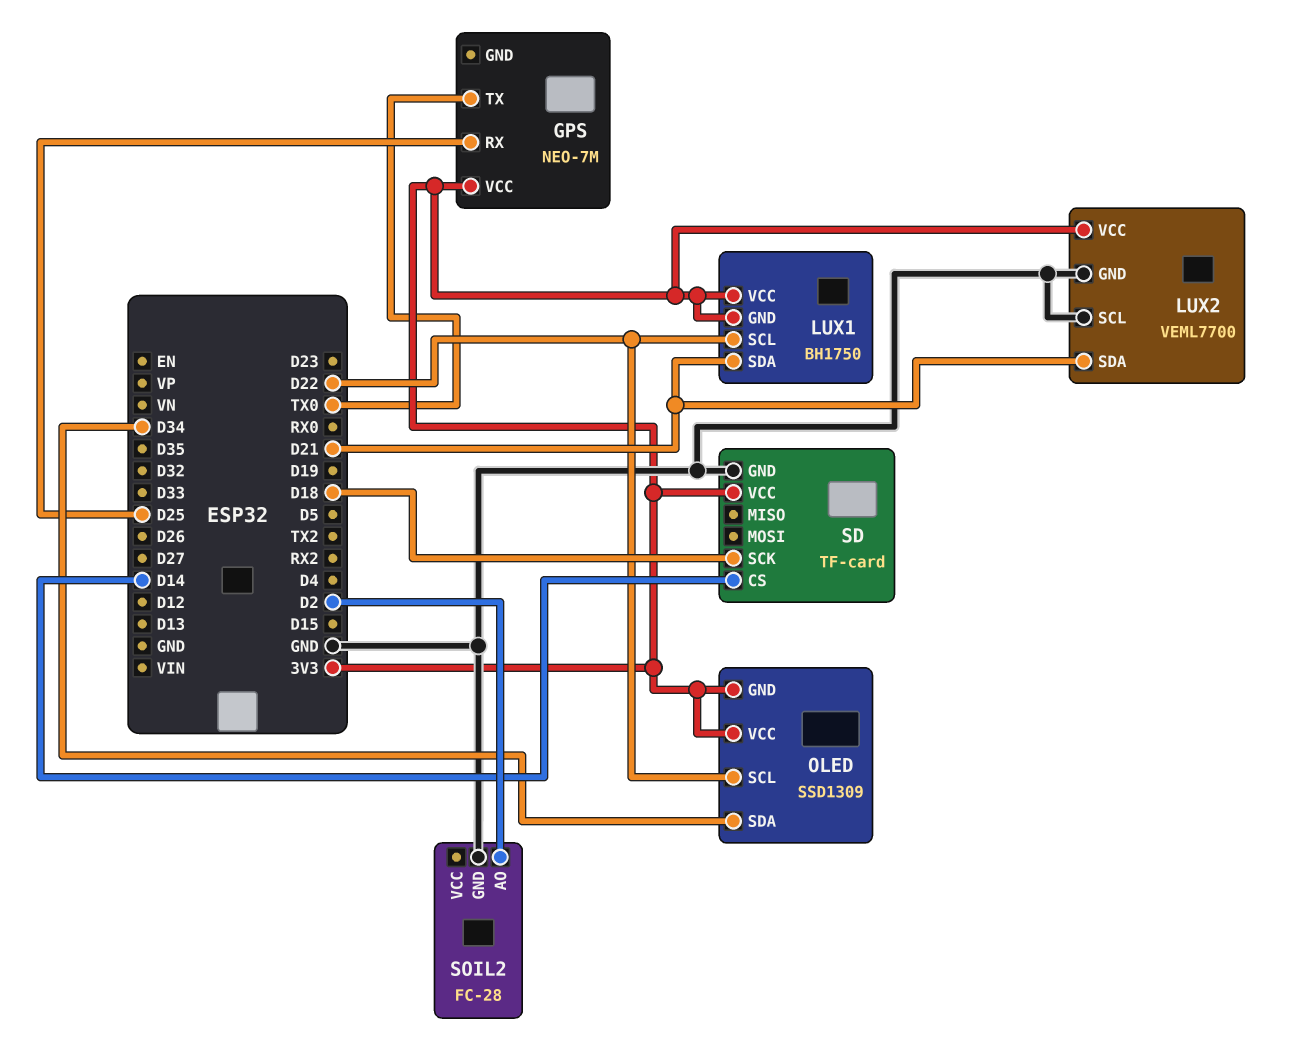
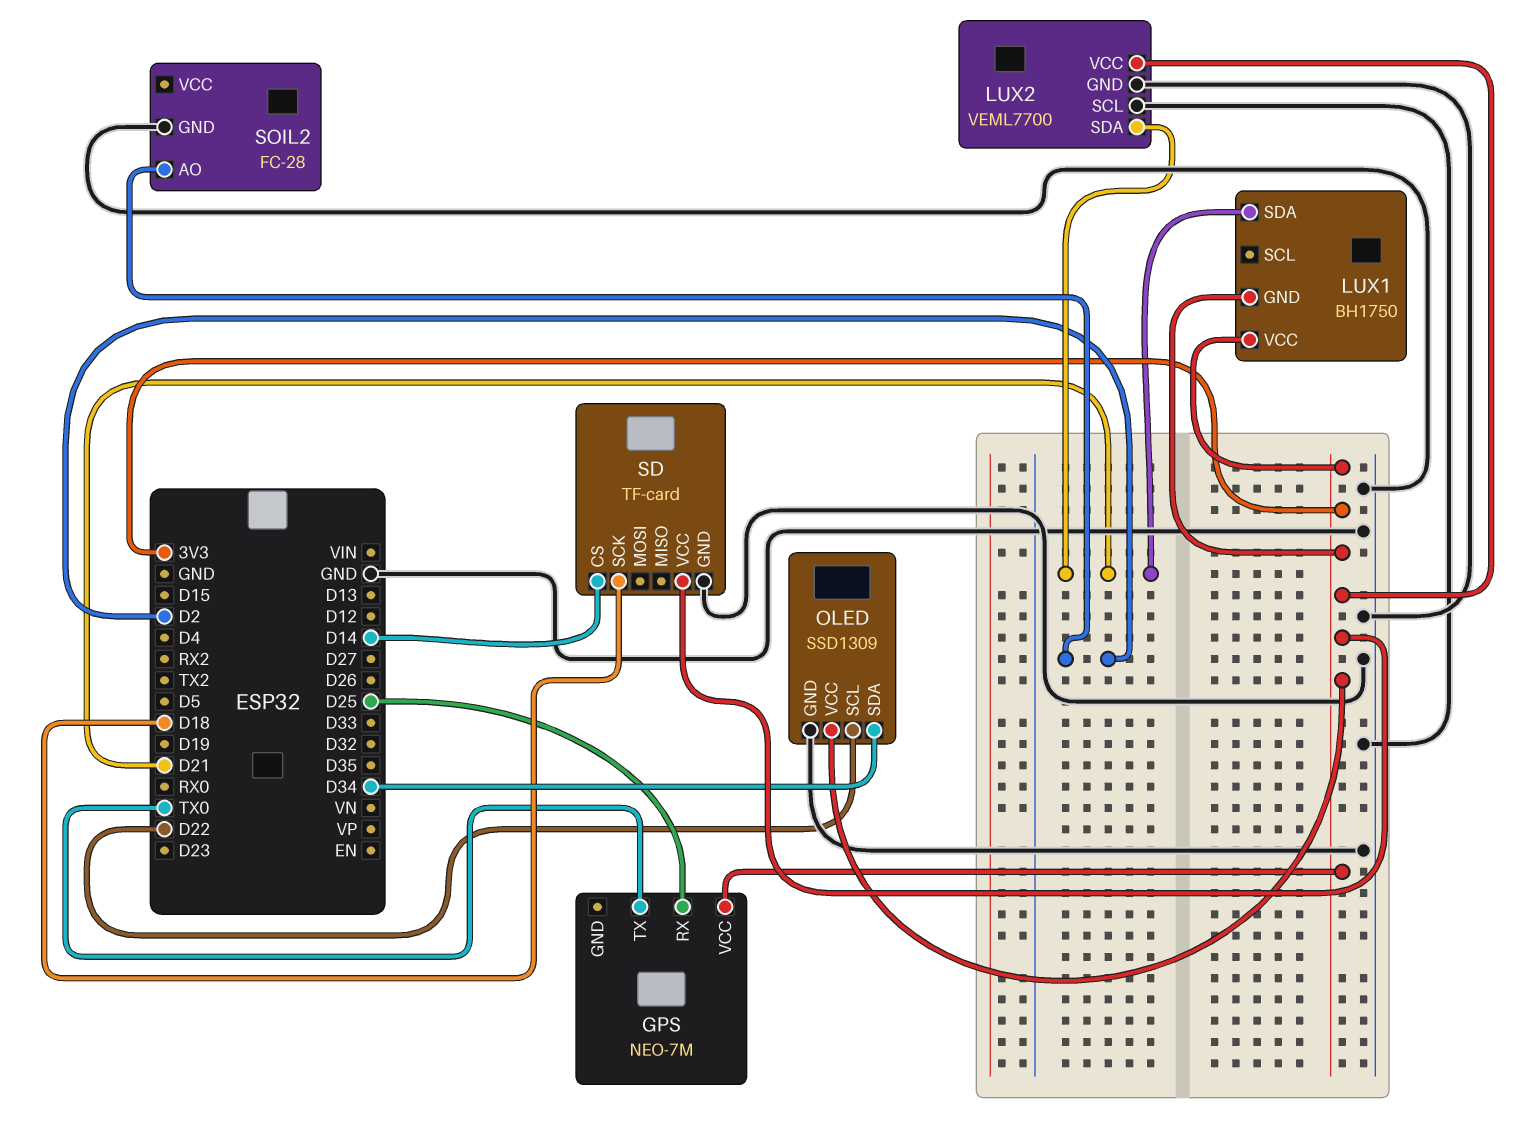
LUX1 pin SCL: D22 -> none
OLED pin GND: 3V3 -> GND

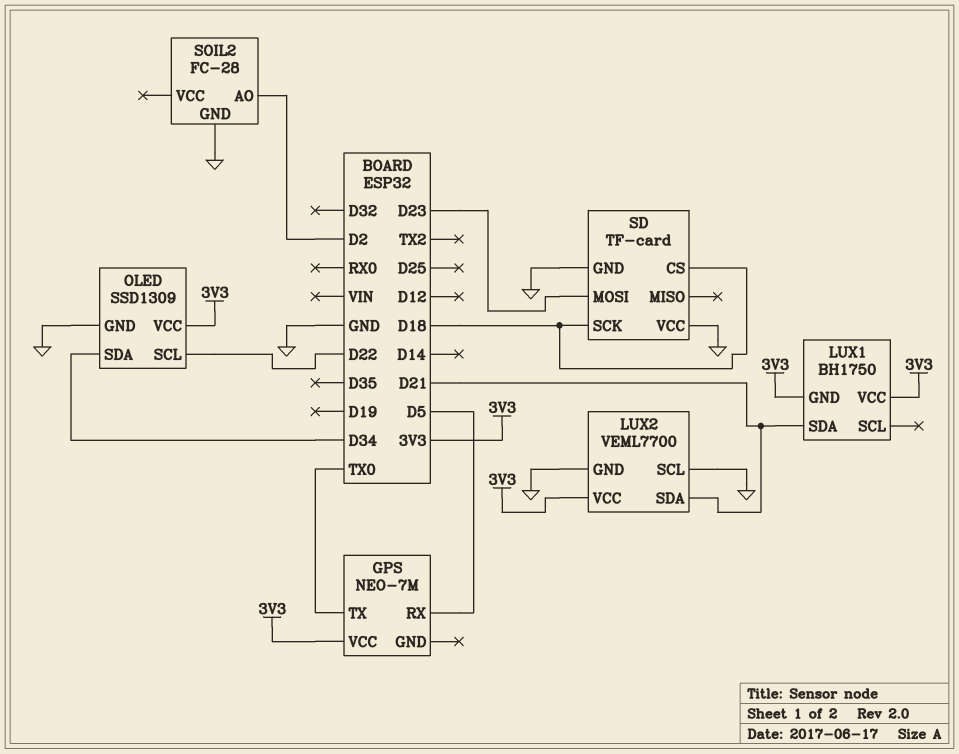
GPS pin RX: D25 -> D5
SD pin CS: D14 -> D18
SD pin MOSI: none -> D23
SD pin VCC: 3V3 -> GND

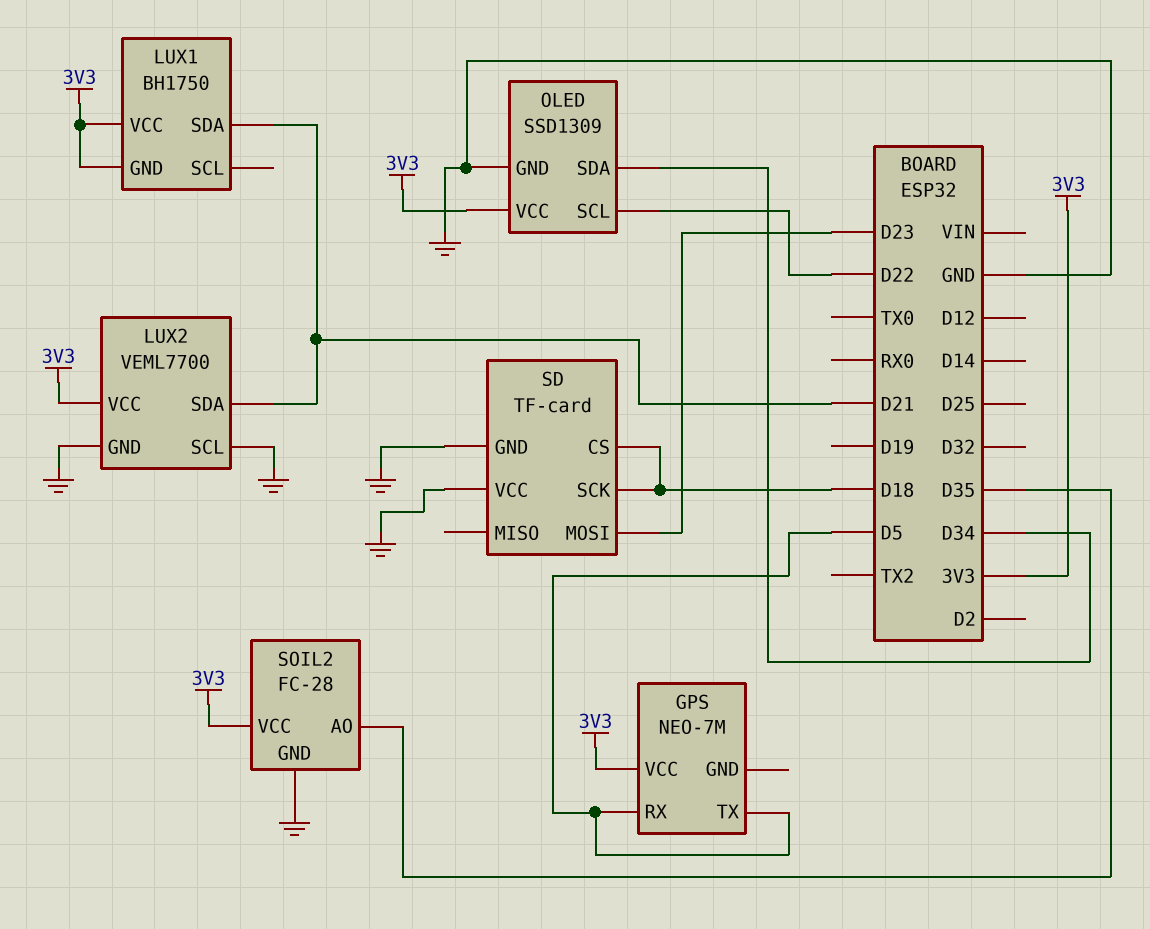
GPS pin TX: TX0 -> D5
SOIL2 pin AO: D2 -> D35
SOIL2 pin VCC: none -> 3V3

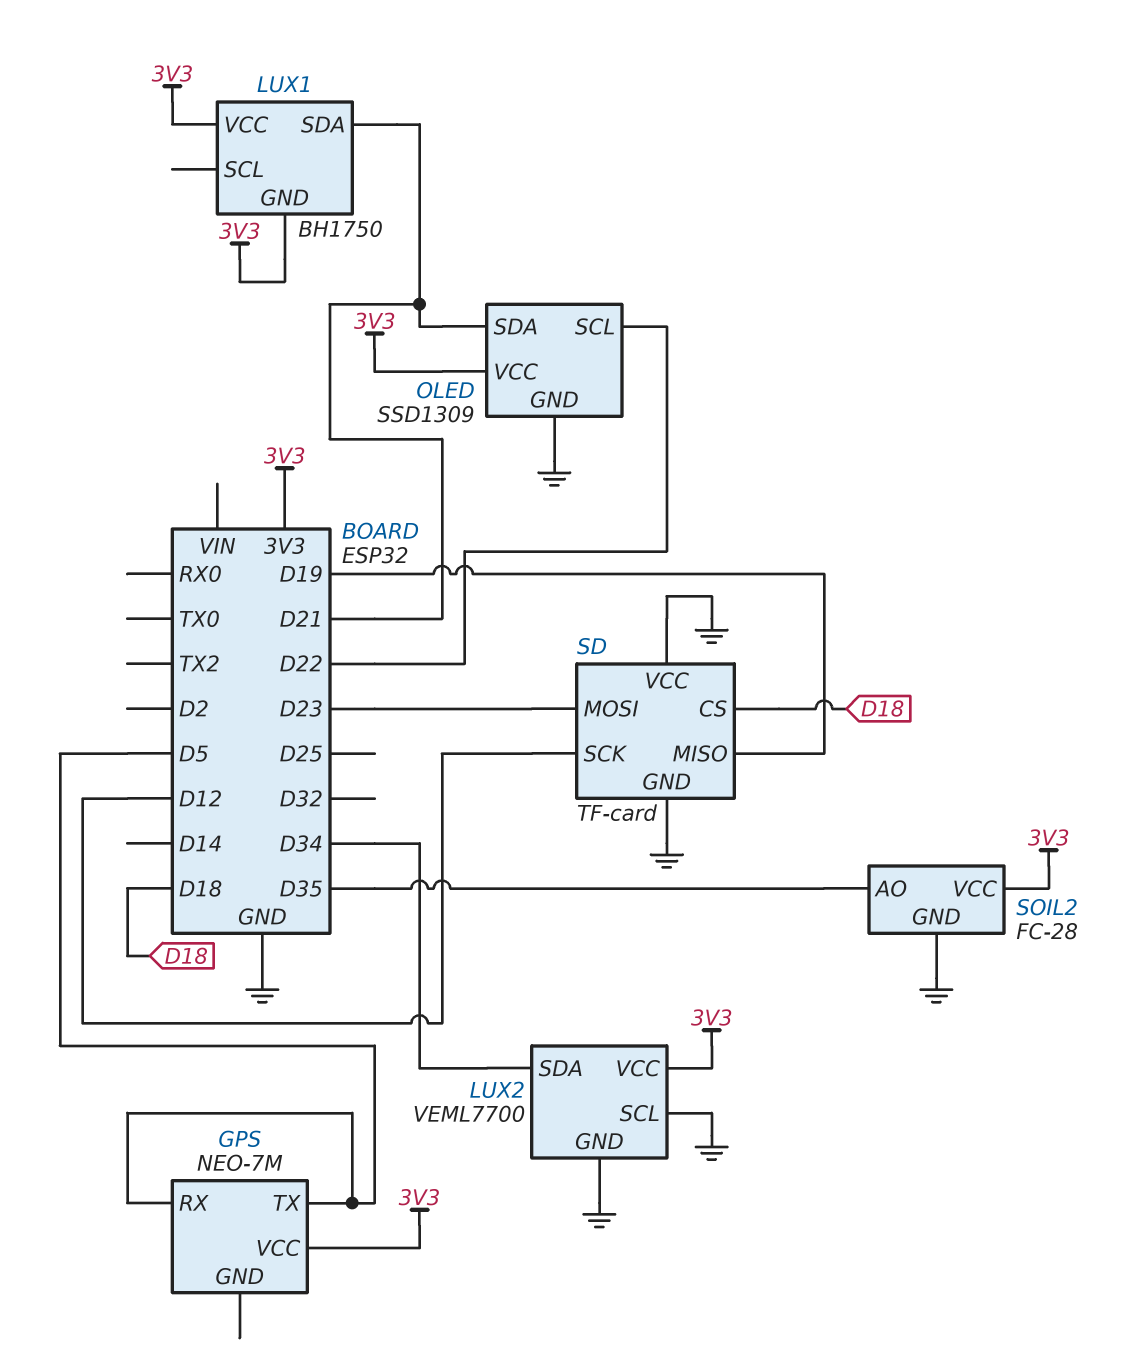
LUX2 pin SDA: D21 -> D34
OLED pin SDA: D34 -> D21
SD pin MISO: none -> D19
SD pin SCK: D18 -> D12

